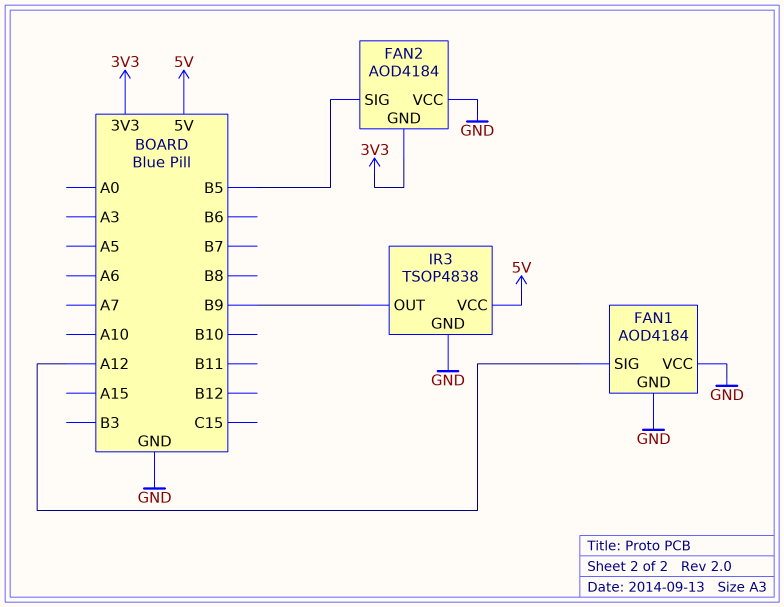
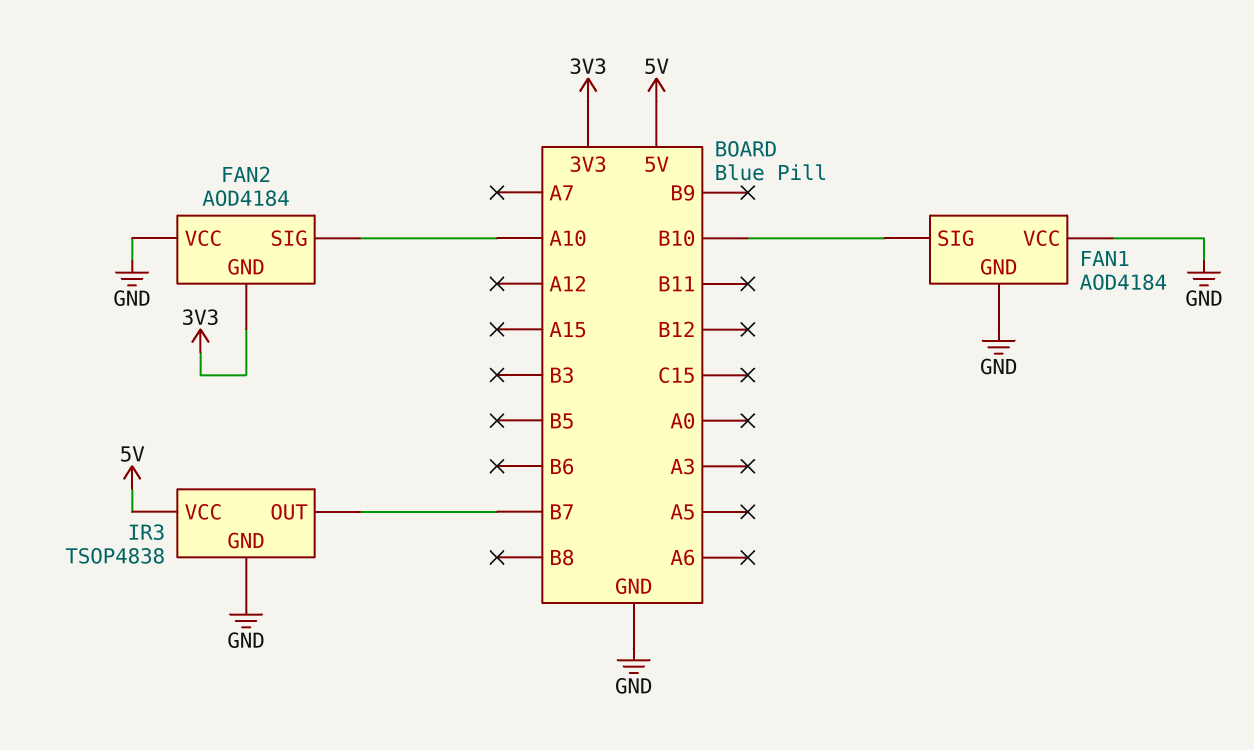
FAN1 pin SIG: A12 -> B10
FAN2 pin SIG: B5 -> A10
IR3 pin OUT: B9 -> B7

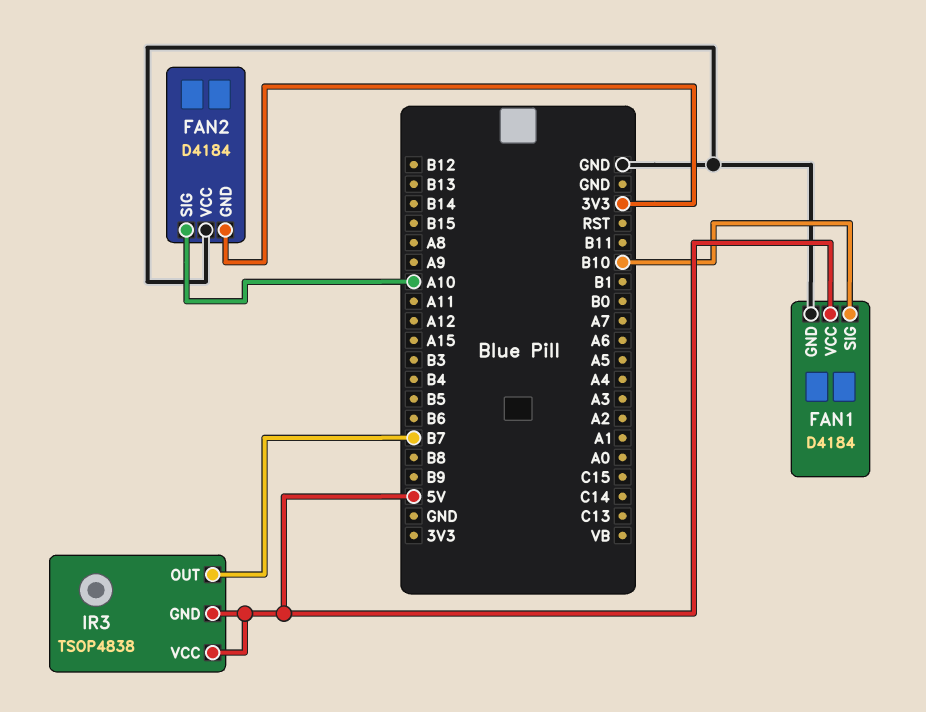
FAN1: AOD4184 -> D4184
FAN1 pin VCC: GND -> 5V
FAN2: AOD4184 -> D4184
IR3 pin GND: GND -> 5V

